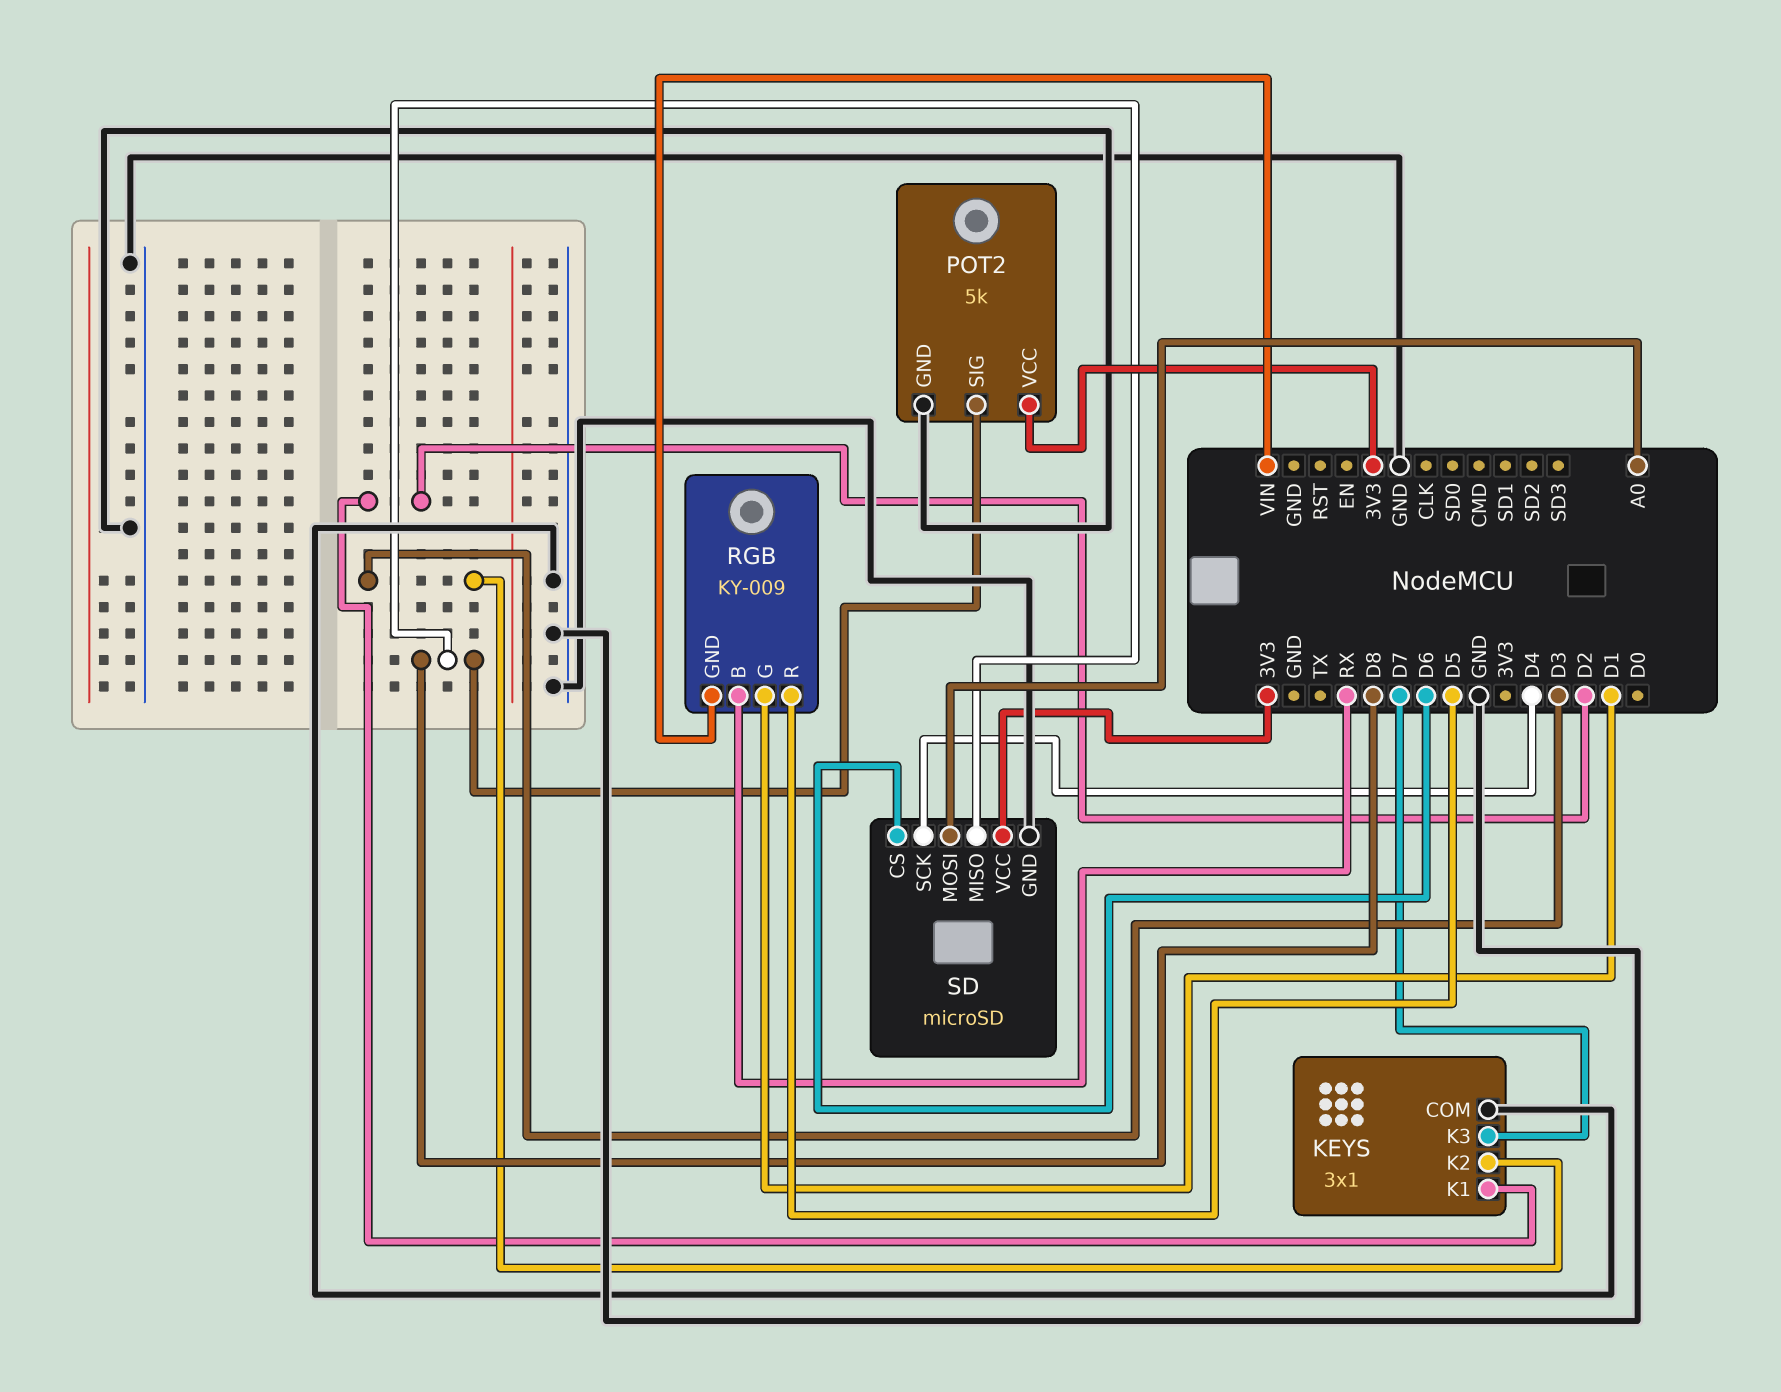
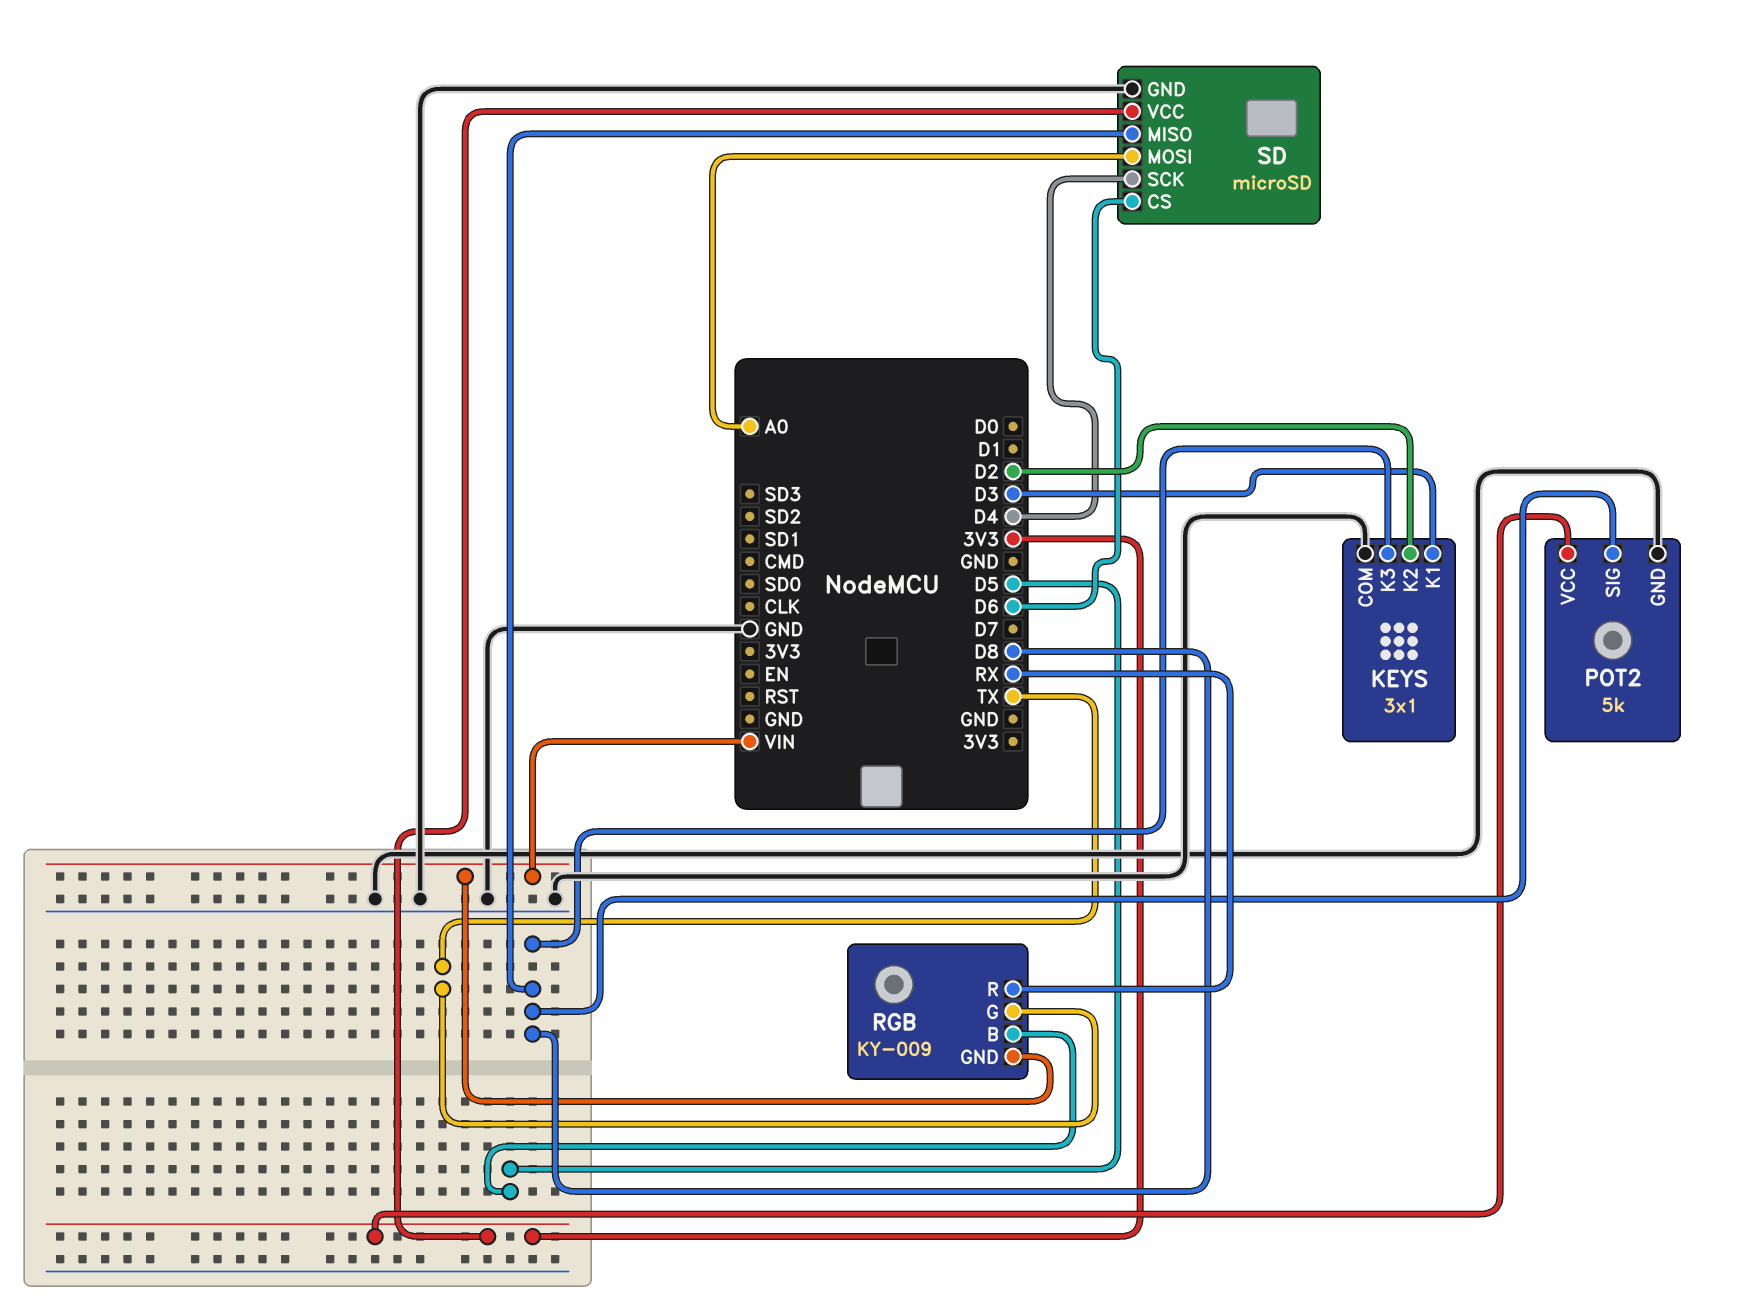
KEYS pin K1: D2 -> D3
KEYS pin K2: D3 -> D2
KEYS pin K3: D7 -> D8
RGB pin B: RX -> D5
RGB pin G: D1 -> TX
RGB pin R: D5 -> RX

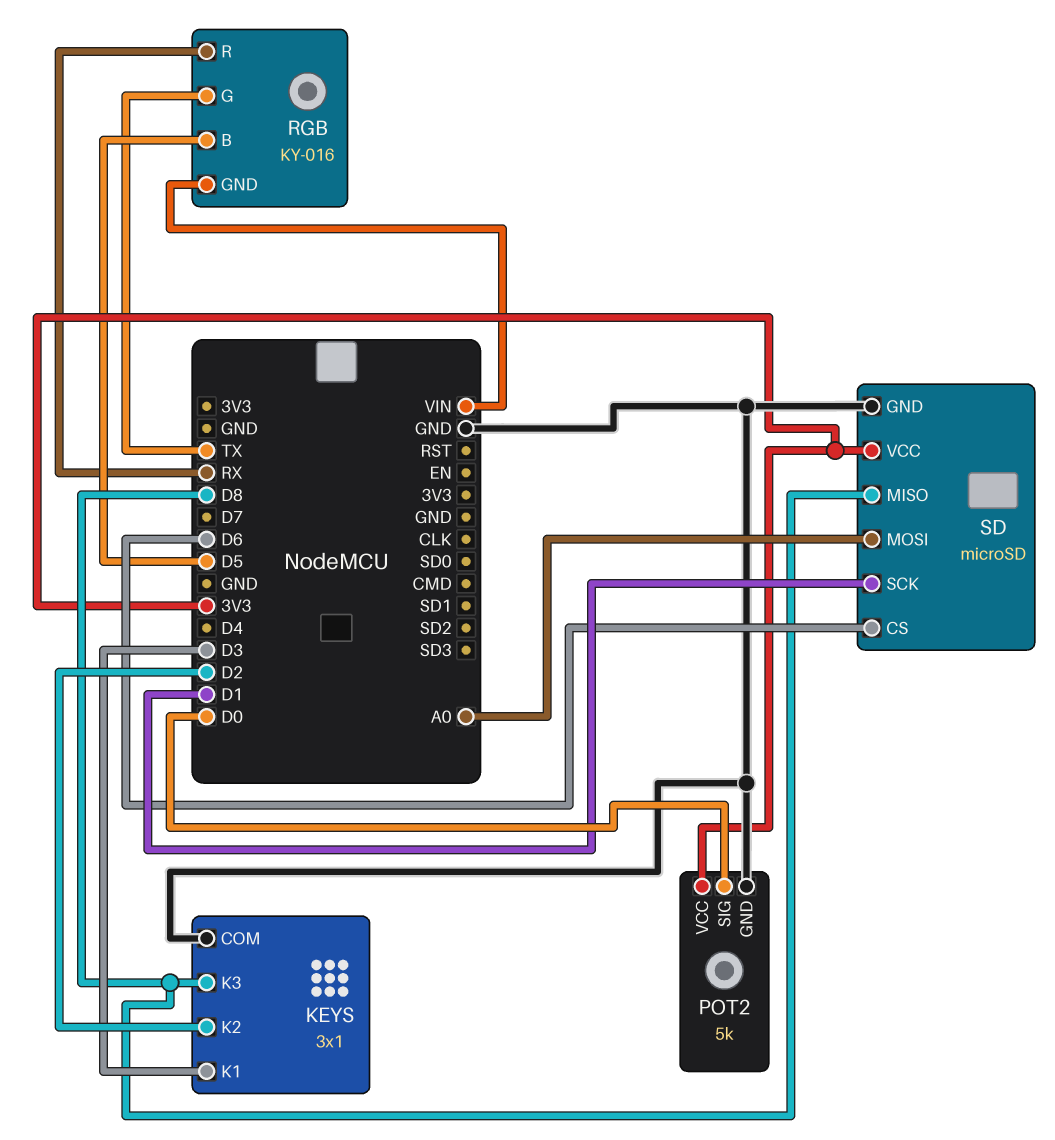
POT2 pin SIG: D8 -> D0
RGB: KY-009 -> KY-016
SD pin SCK: D4 -> D1

